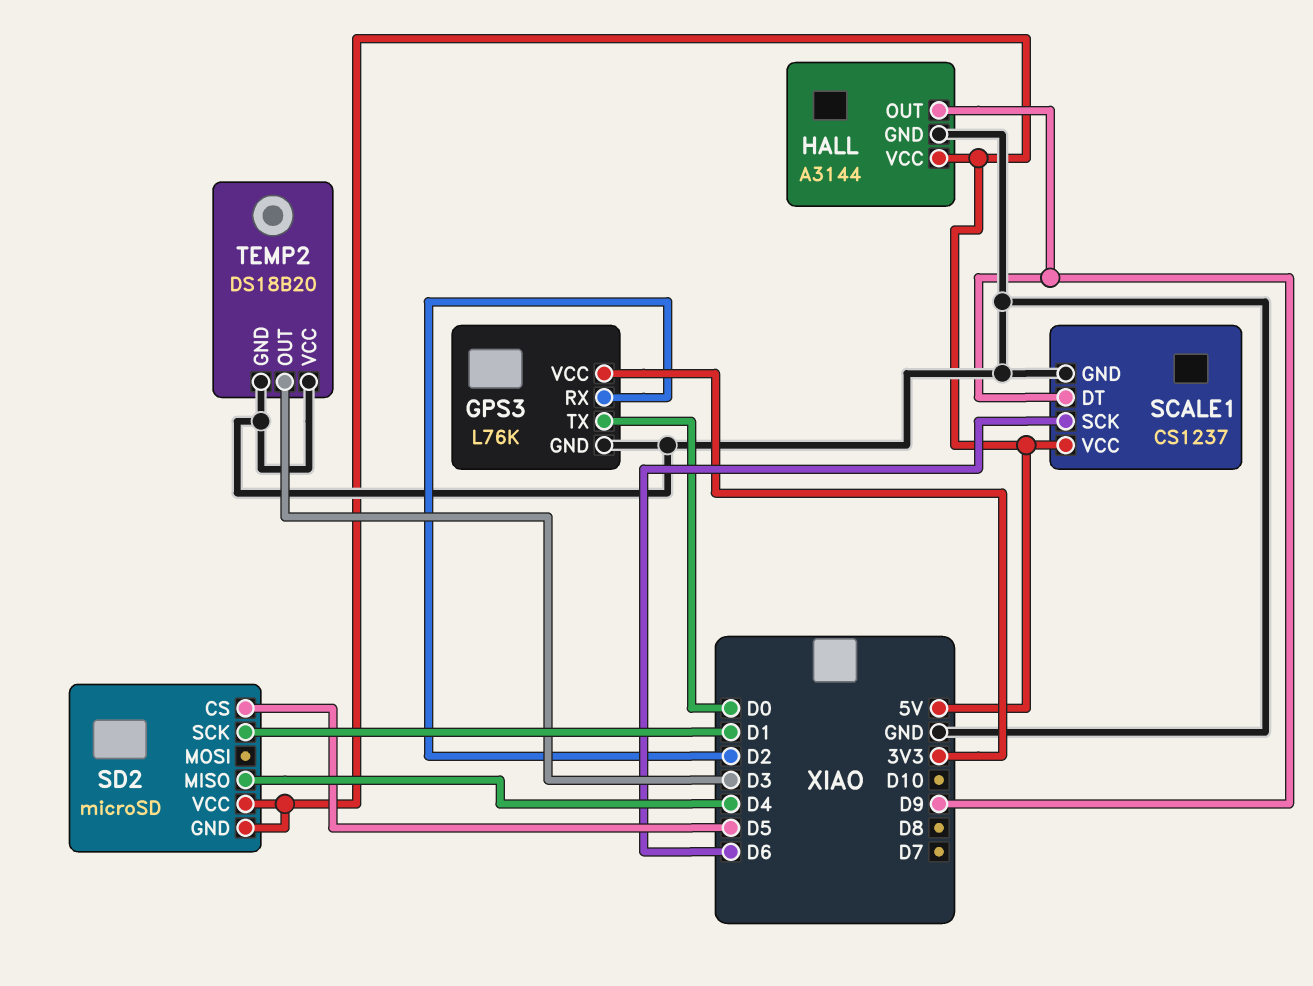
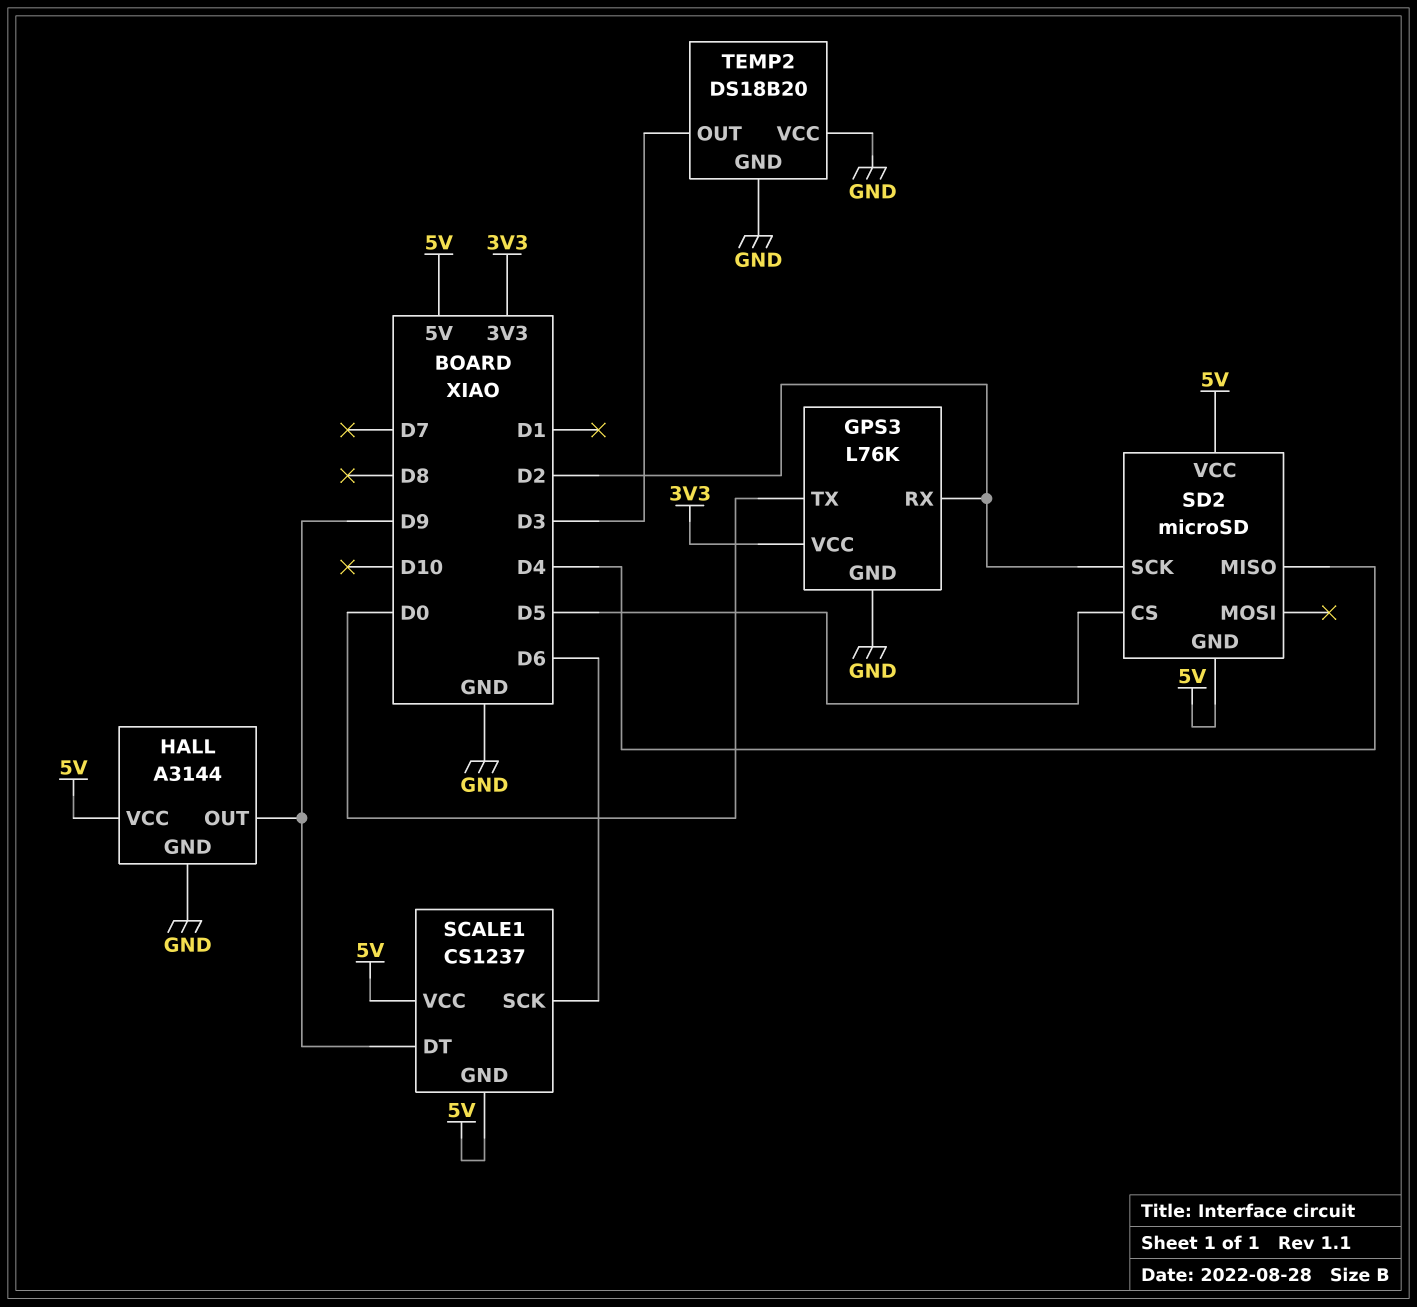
SCALE1 pin GND: GND -> 5V
SD2 pin SCK: D1 -> D2

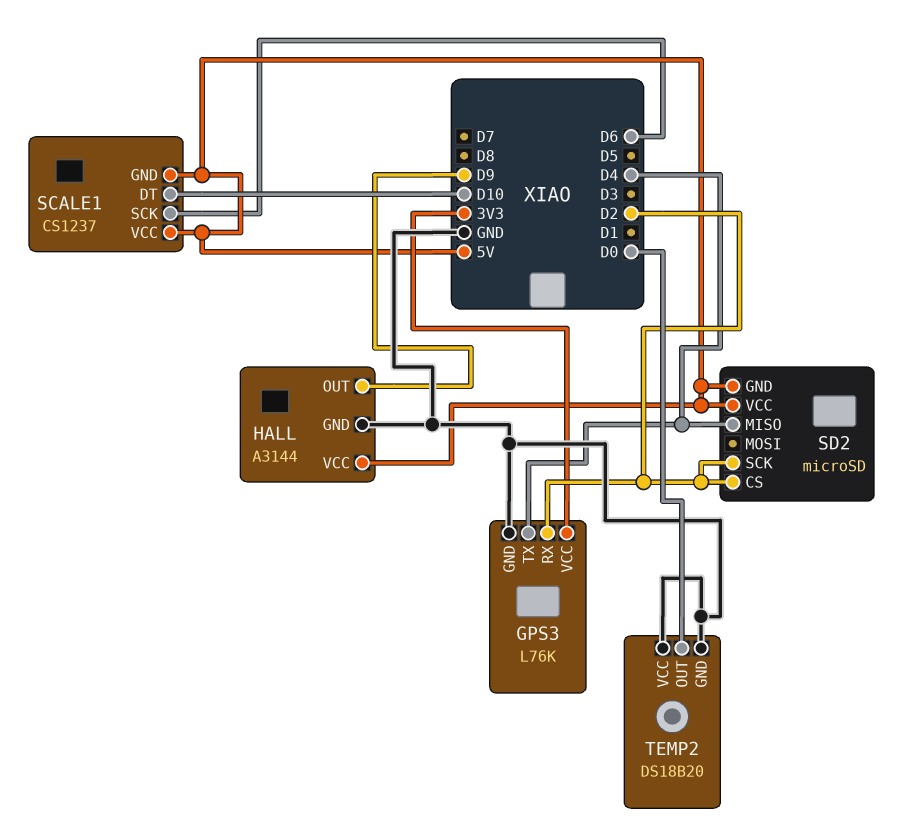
GPS3 pin TX: D0 -> D4
SCALE1 pin DT: D9 -> D10
SD2 pin CS: D5 -> D2
TEMP2 pin OUT: D3 -> D0

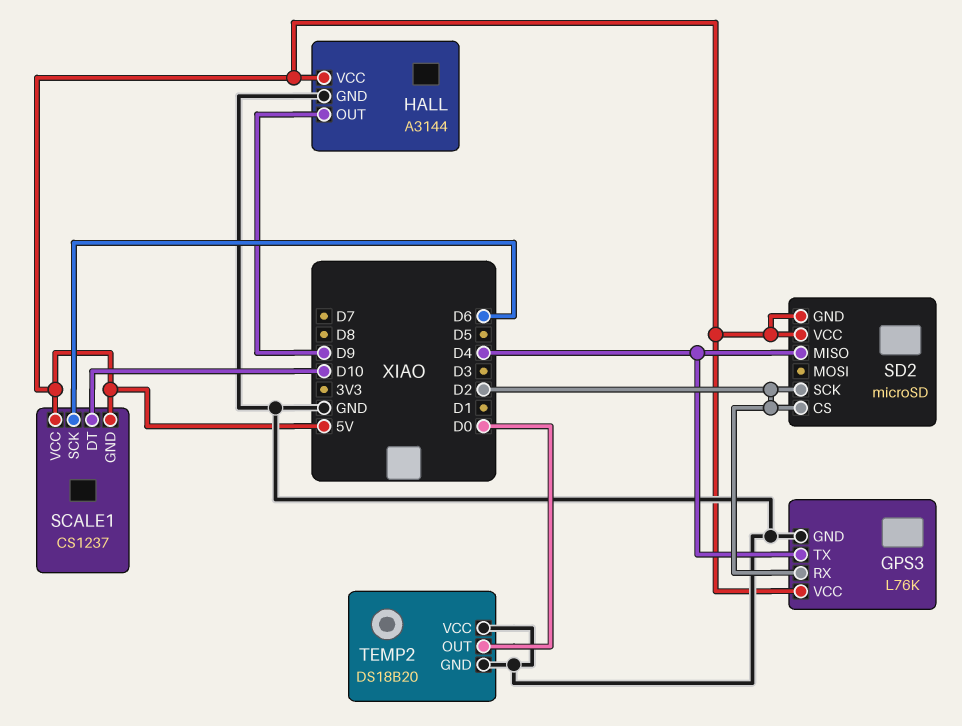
GPS3 pin VCC: 3V3 -> 5V

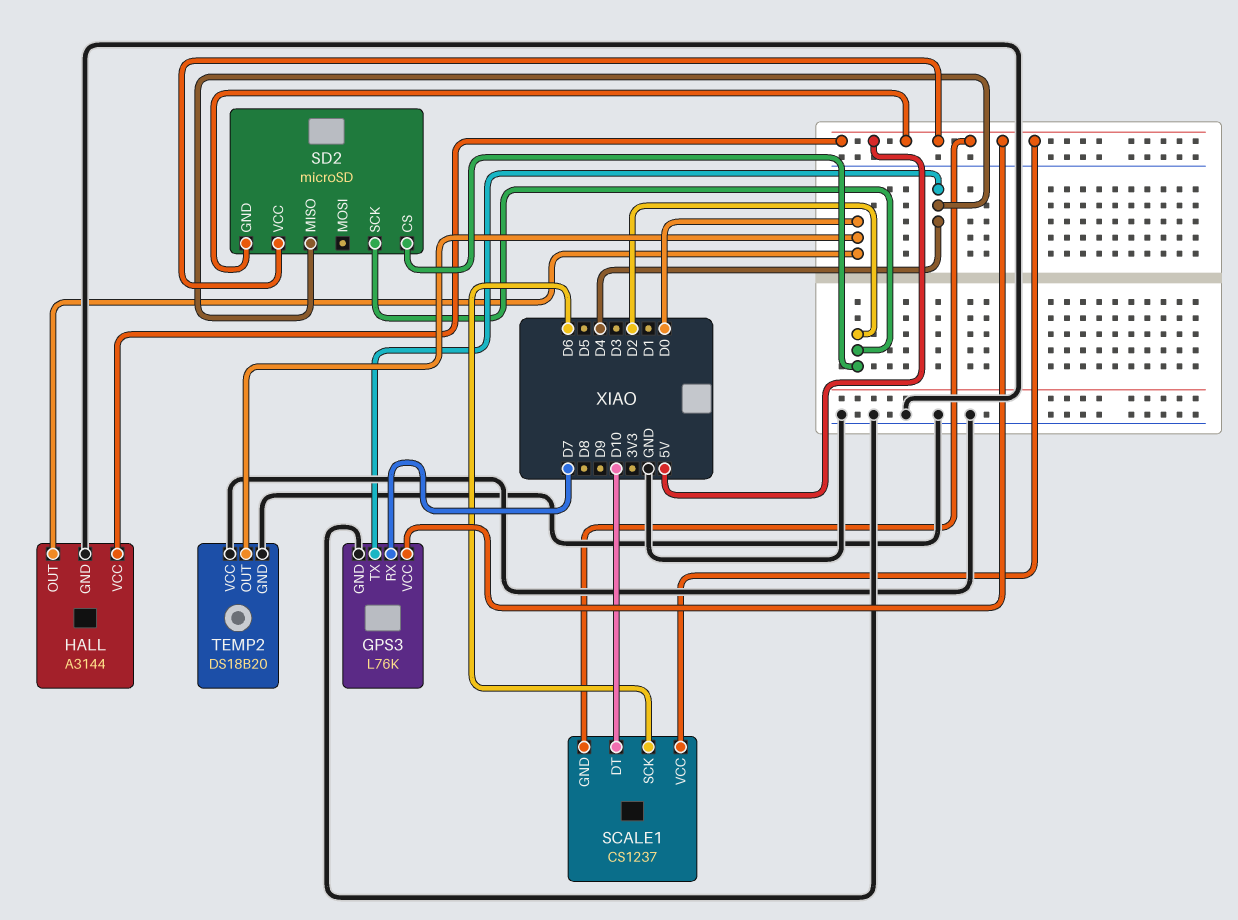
GPS3 pin RX: D2 -> D7
HALL pin OUT: D9 -> D0

